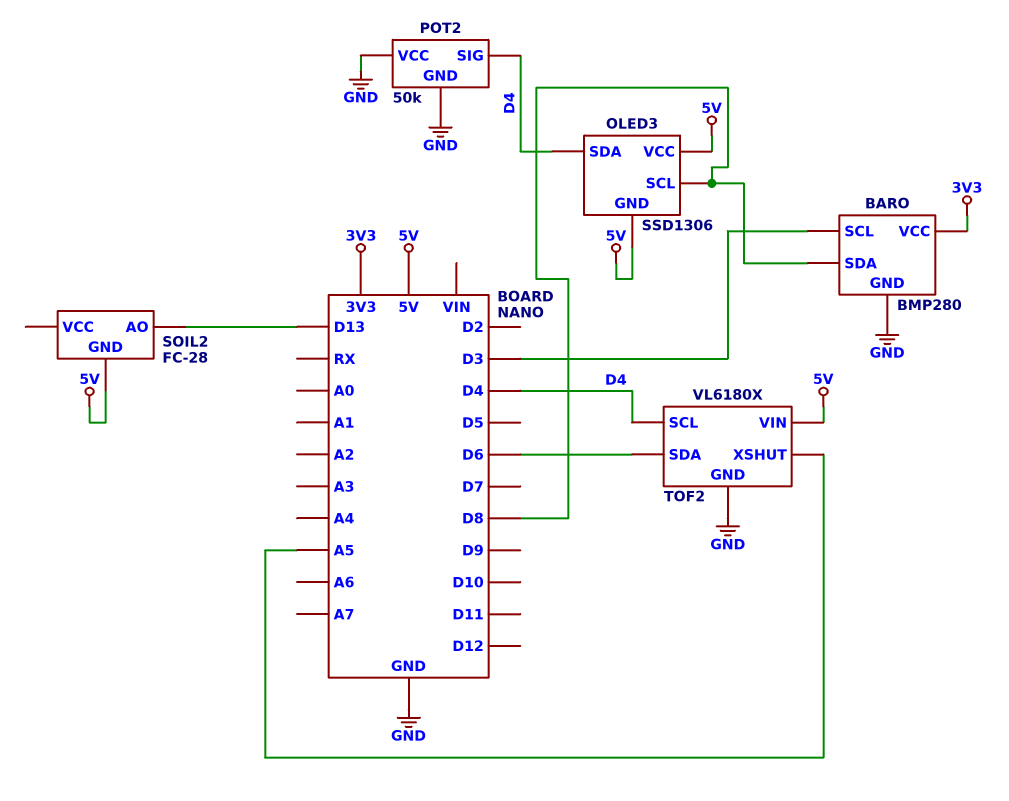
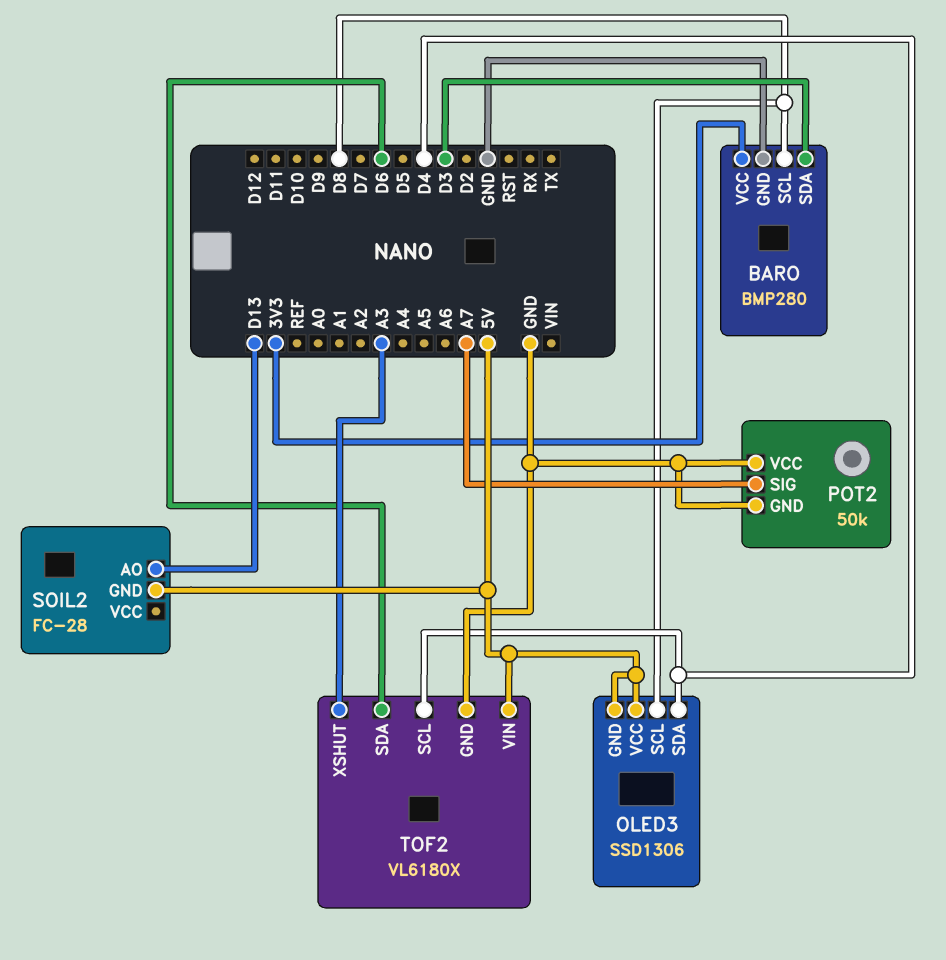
BARO pin SCL: D3 -> D8
BARO pin SDA: D8 -> D3
POT2 pin SIG: D4 -> A7
TOF2 pin XSHUT: A5 -> A3

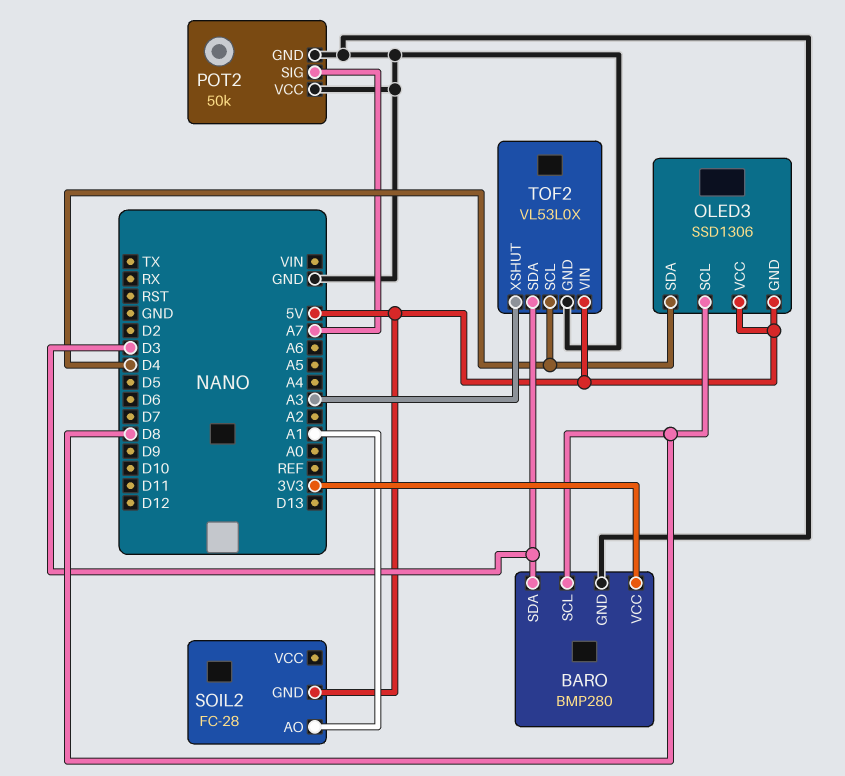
SOIL2 pin AO: D13 -> A1
TOF2: VL6180X -> VL53L0X
TOF2 pin SDA: D6 -> D3

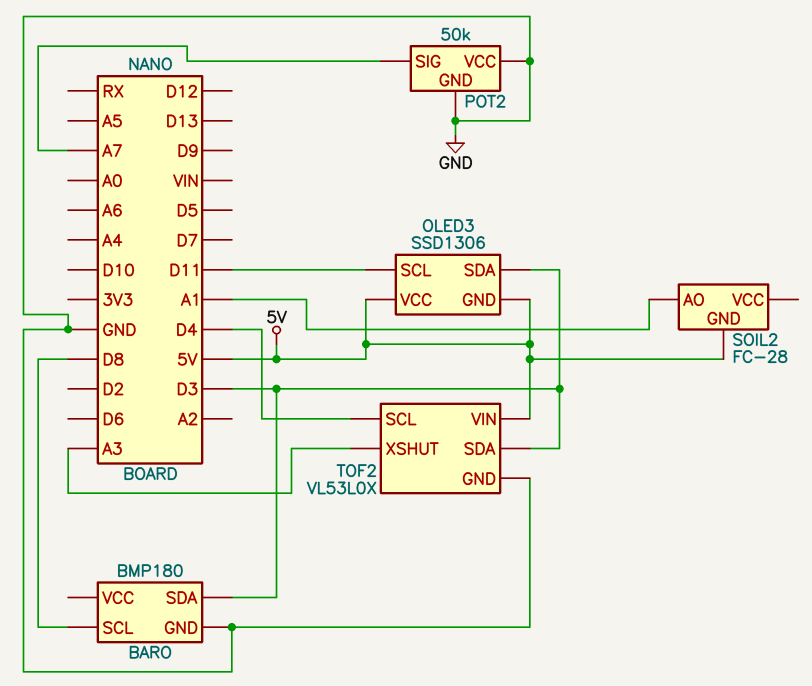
BARO: BMP280 -> BMP180
BARO pin VCC: 3V3 -> none
OLED3 pin SCL: D8 -> D11
OLED3 pin SDA: D4 -> D3

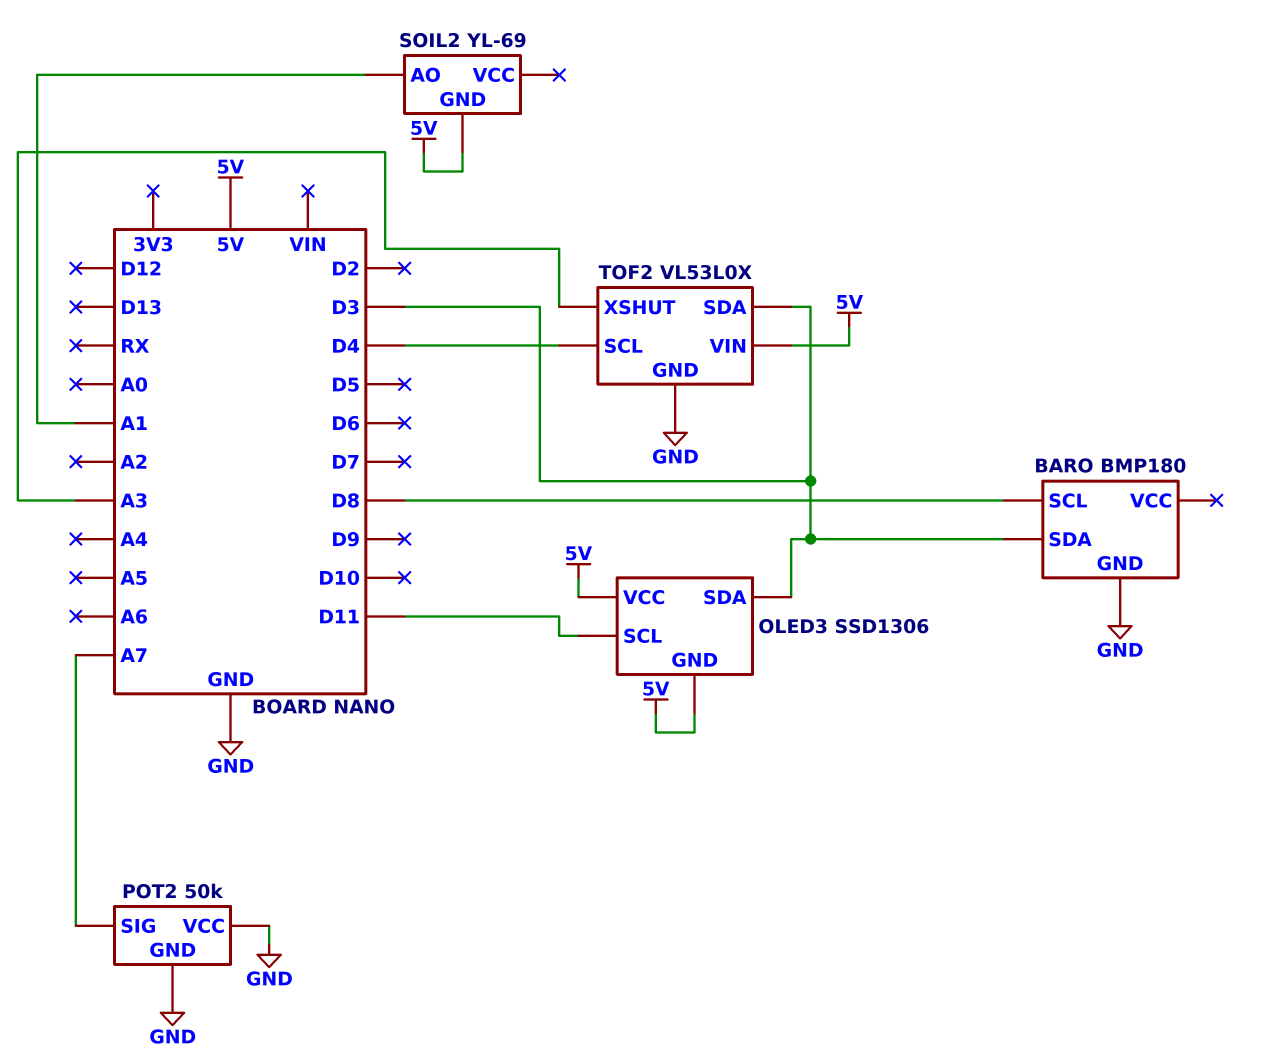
SOIL2: FC-28 -> YL-69

